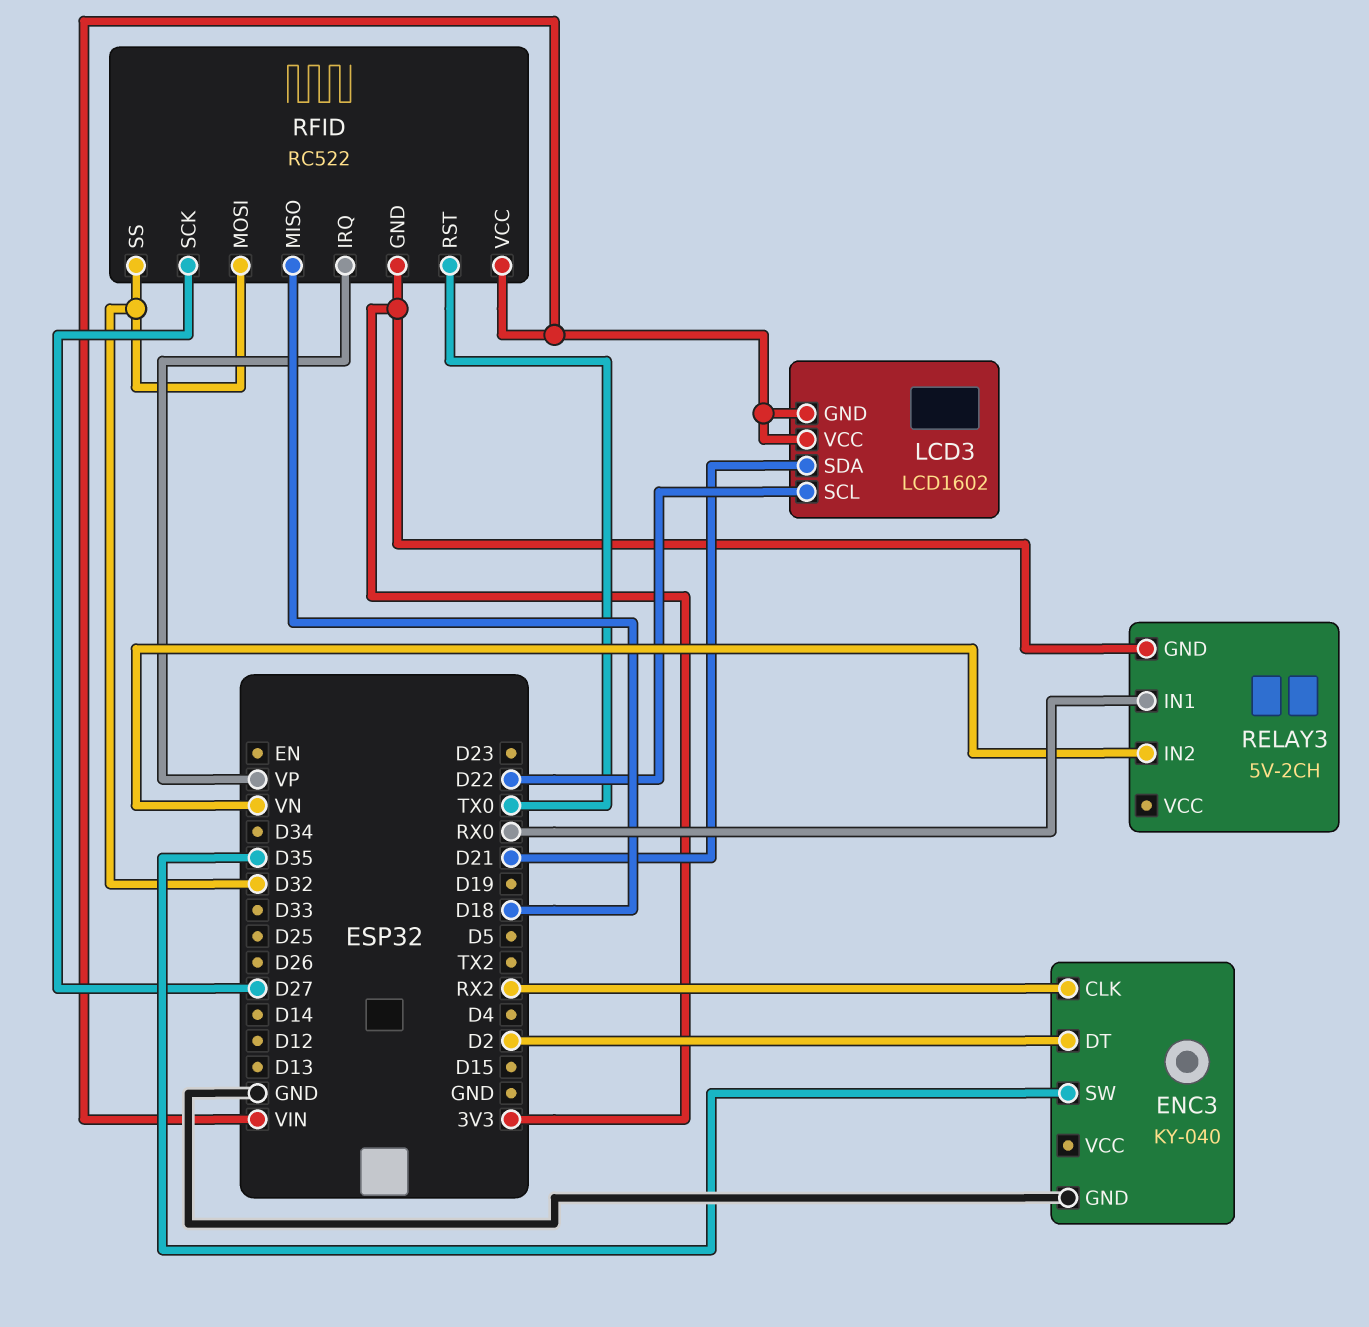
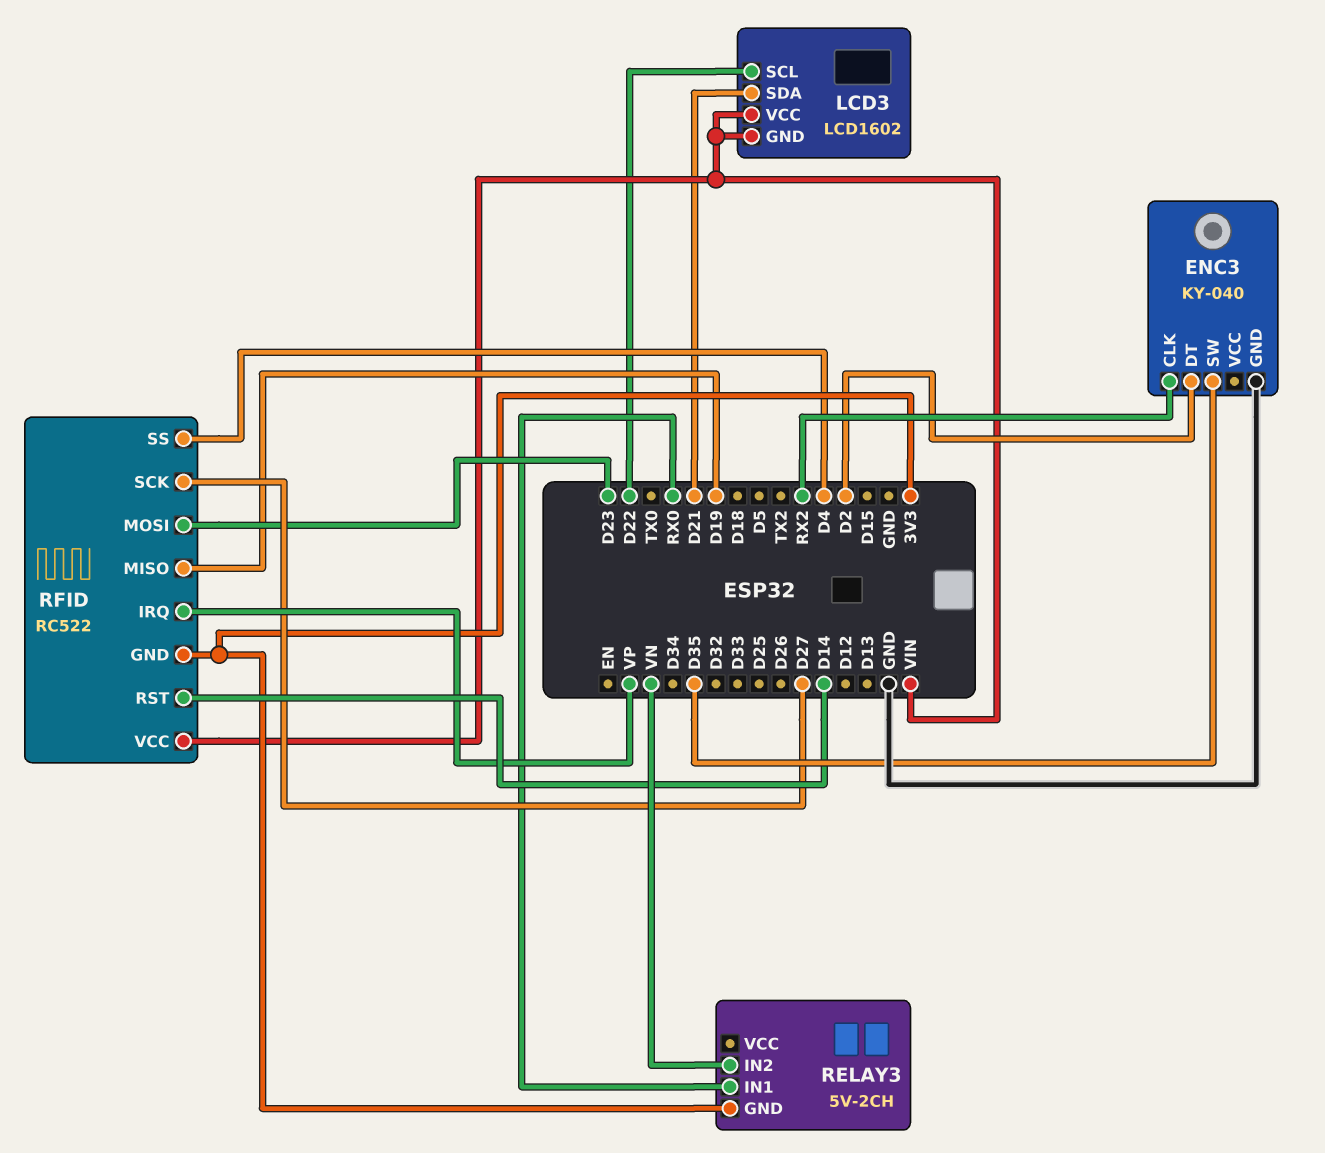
RFID pin MISO: D18 -> D19
RFID pin MOSI: D32 -> D23
RFID pin RST: TX0 -> D14
RFID pin SS: D32 -> D4

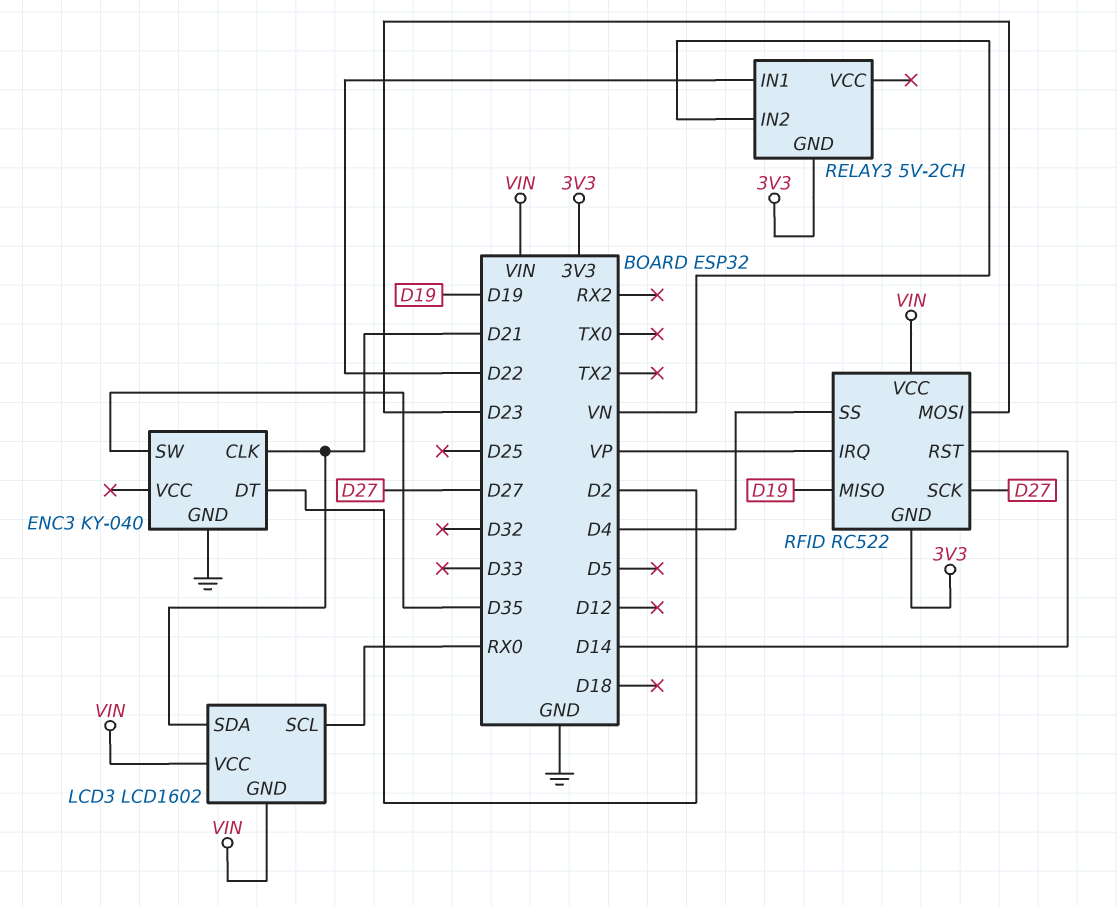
ENC3 pin CLK: RX2 -> D21
LCD3 pin SCL: D22 -> RX0
RELAY3 pin IN1: RX0 -> D22

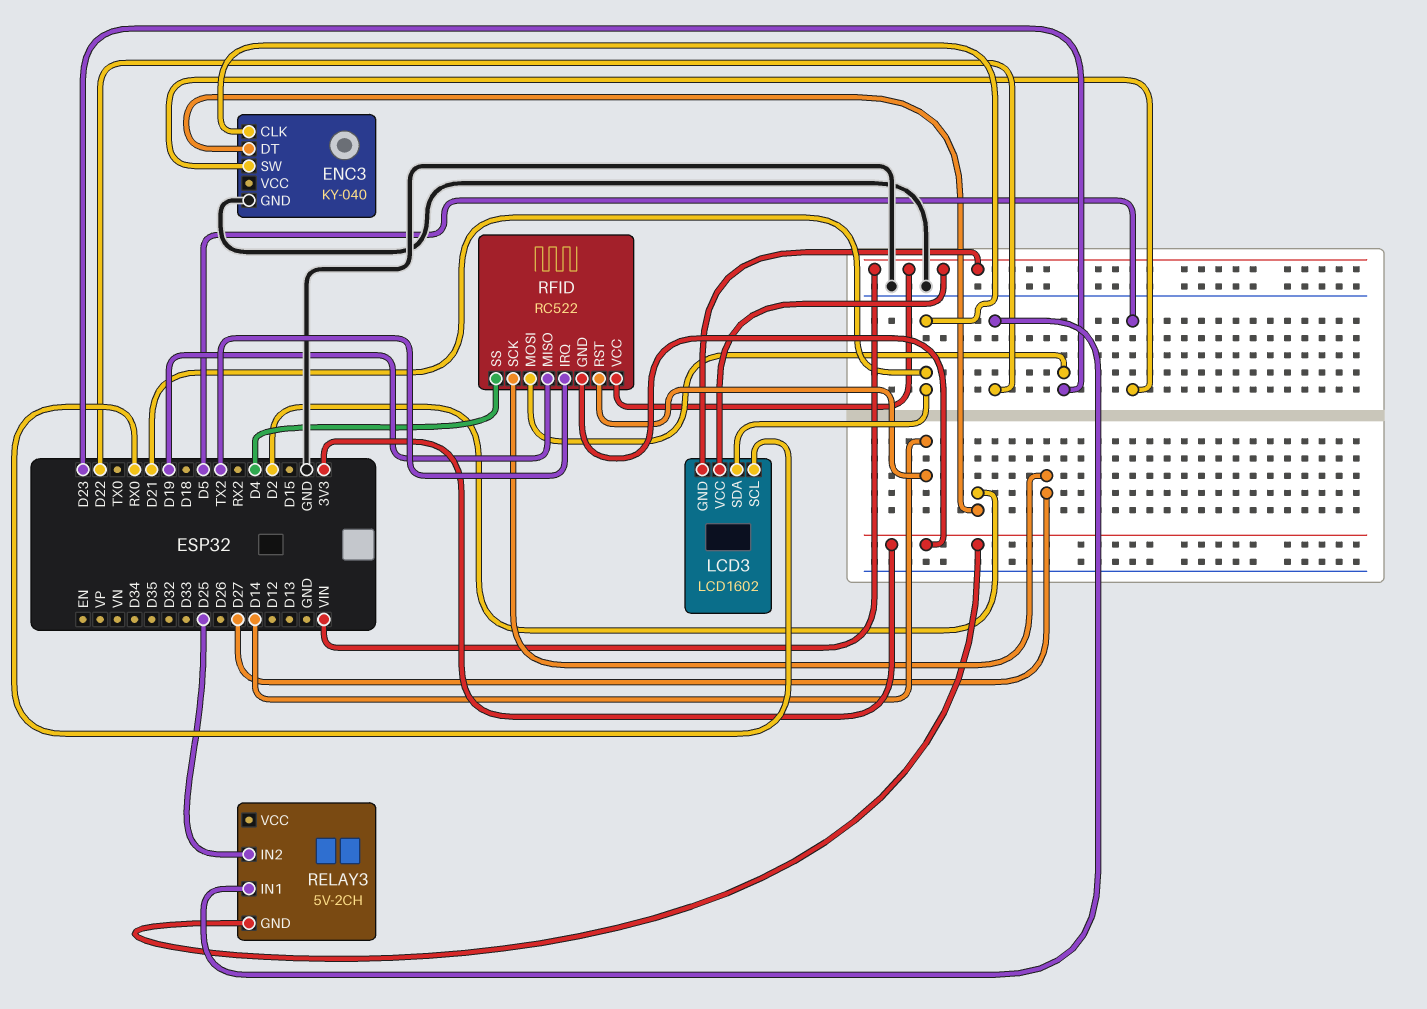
ENC3 pin SW: D35 -> D5
RELAY3 pin IN2: VN -> D25
RFID pin IRQ: VP -> TX2

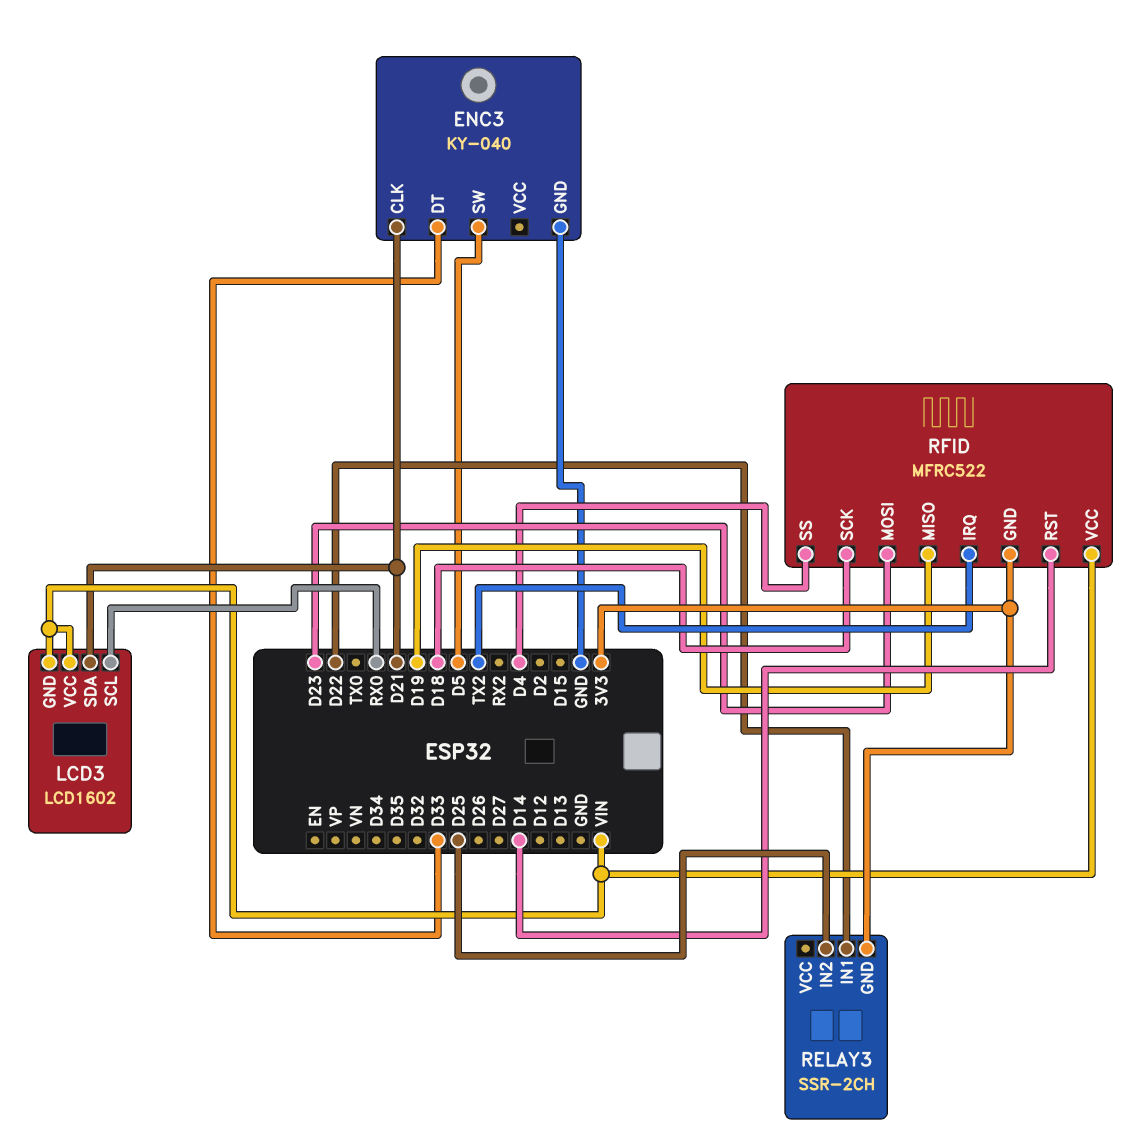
ENC3 pin DT: D2 -> D33
RELAY3: 5V-2CH -> SSR-2CH
RFID: RC522 -> MFRC522
RFID pin SCK: D27 -> D18

